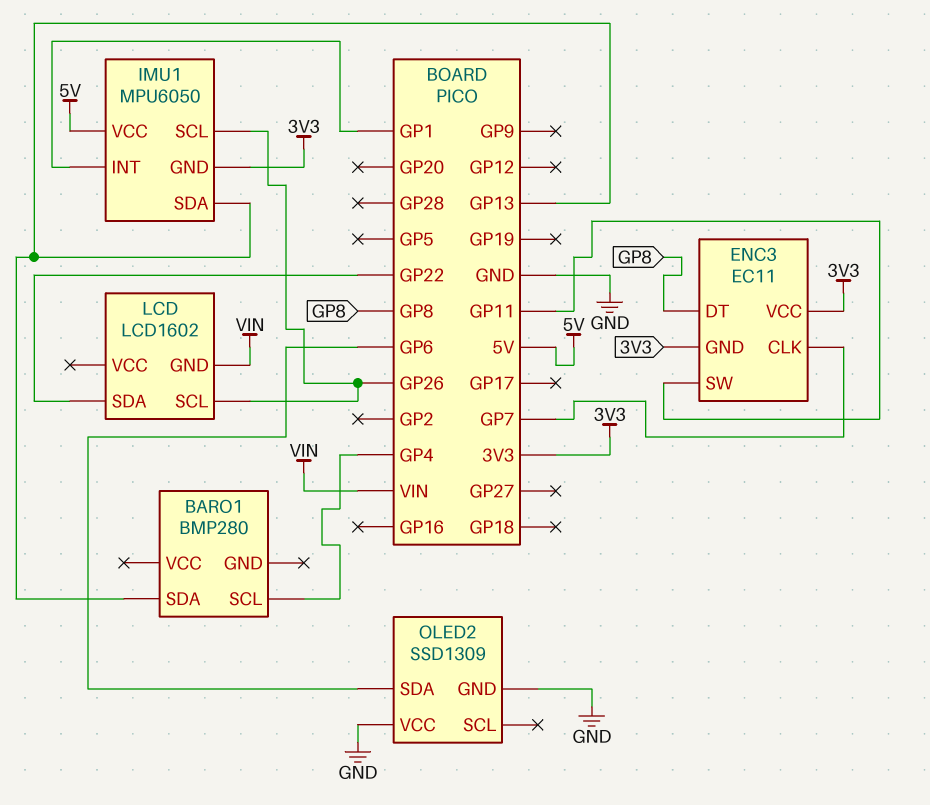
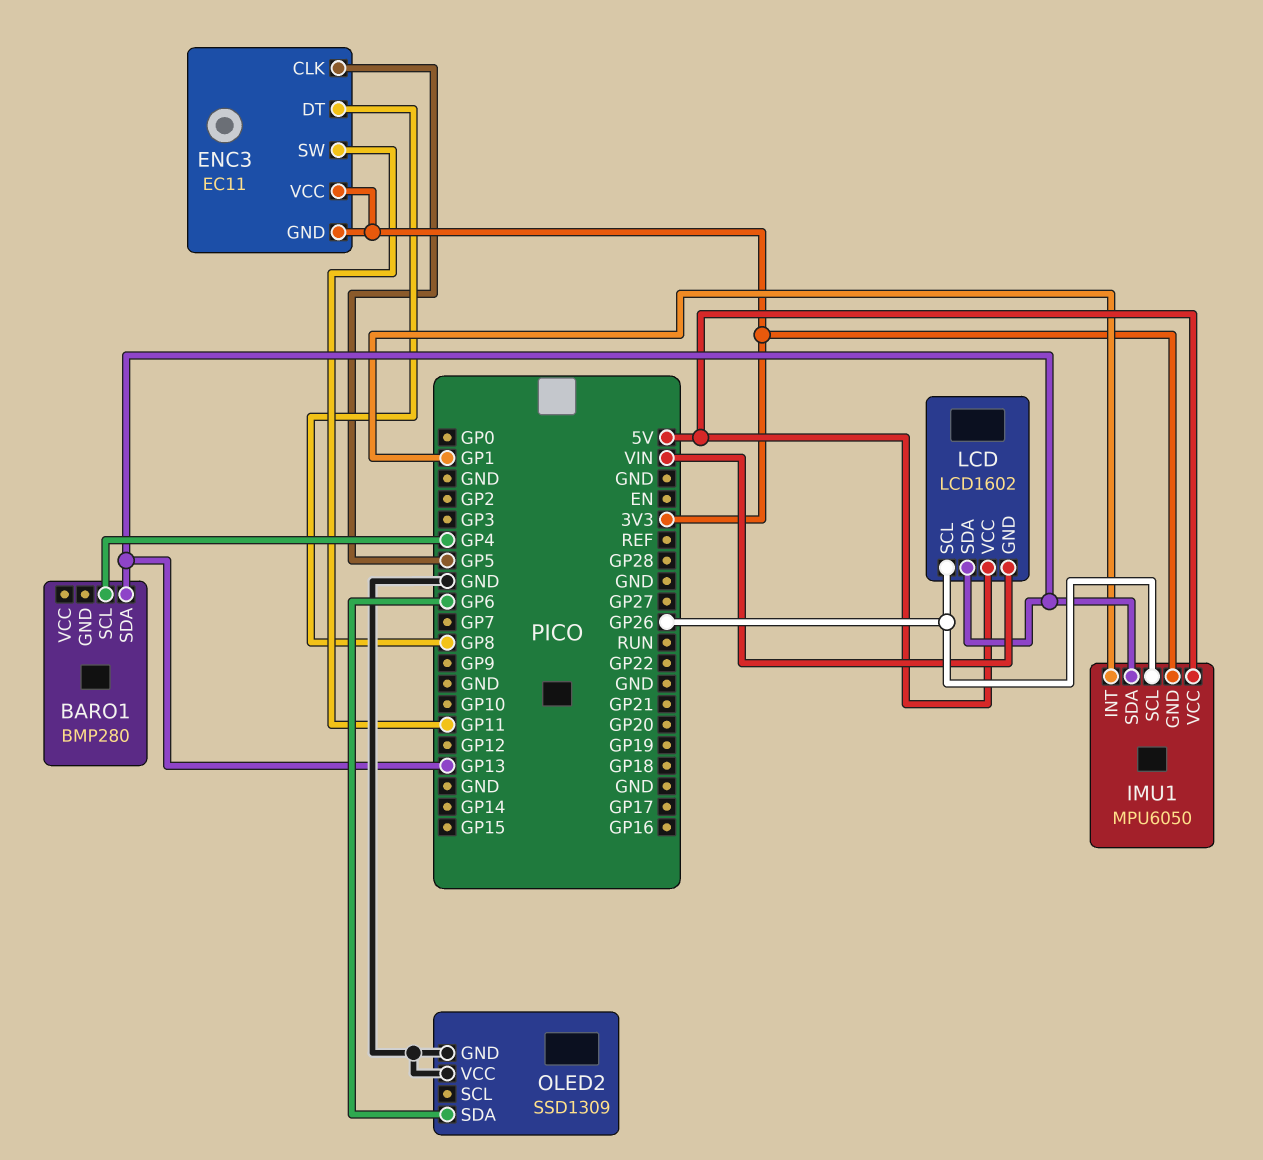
ENC3 pin CLK: GP7 -> GP5
LCD pin SDA: GP22 -> GP13
LCD pin VCC: none -> 5V

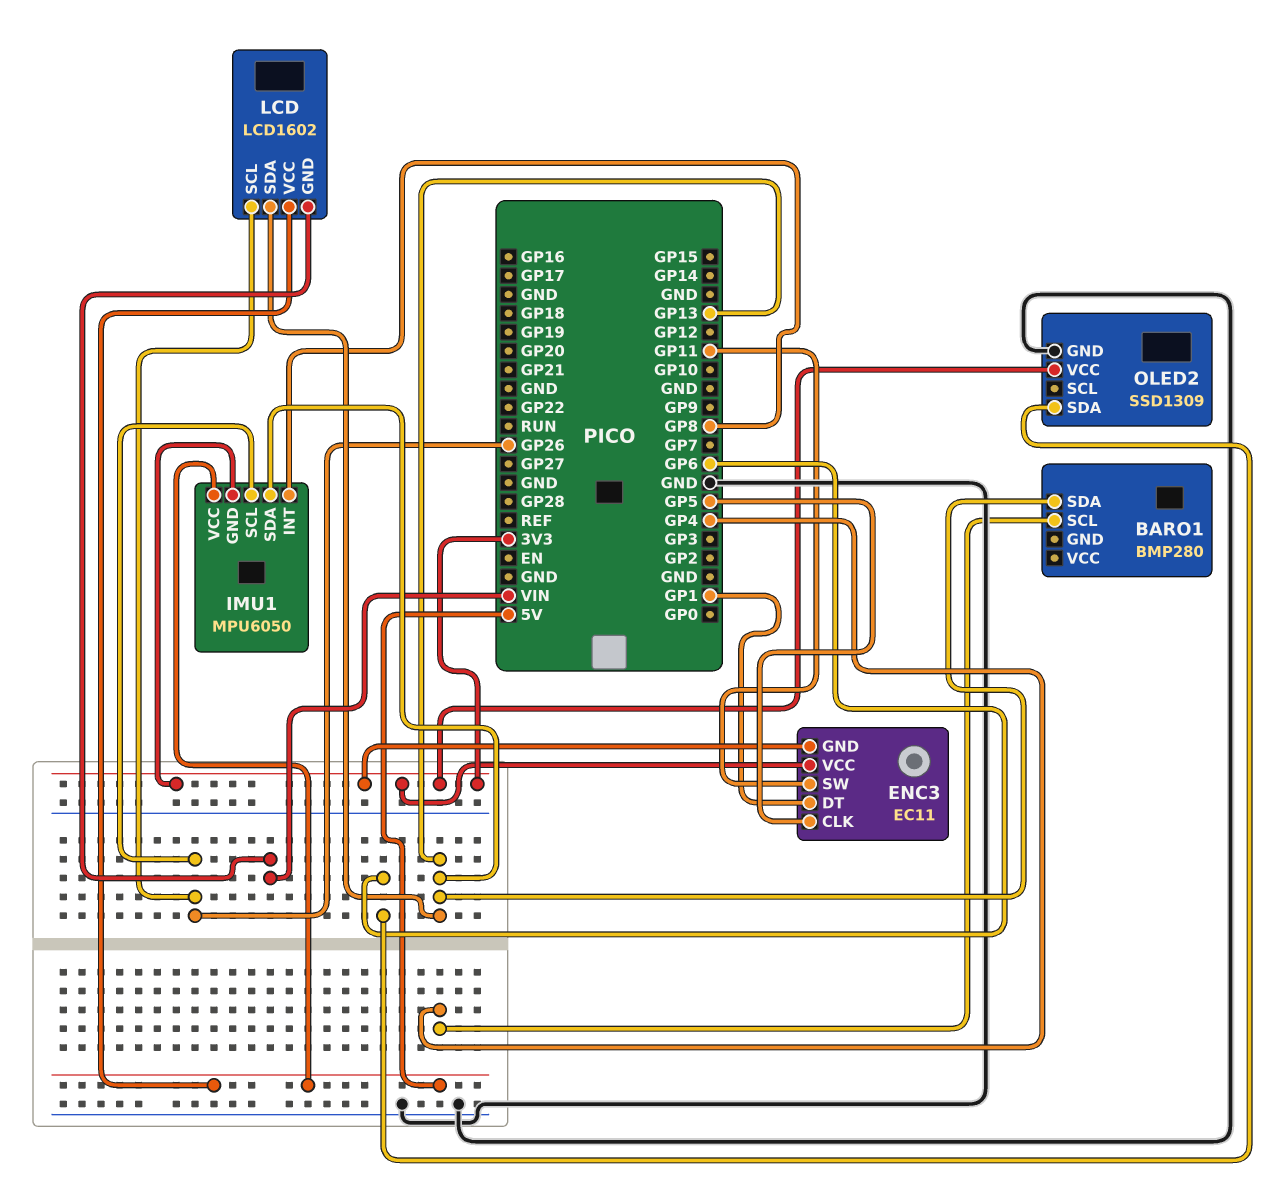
ENC3 pin DT: GP8 -> GP1
IMU1 pin INT: GP1 -> GP8
OLED2 pin VCC: GND -> 3V3

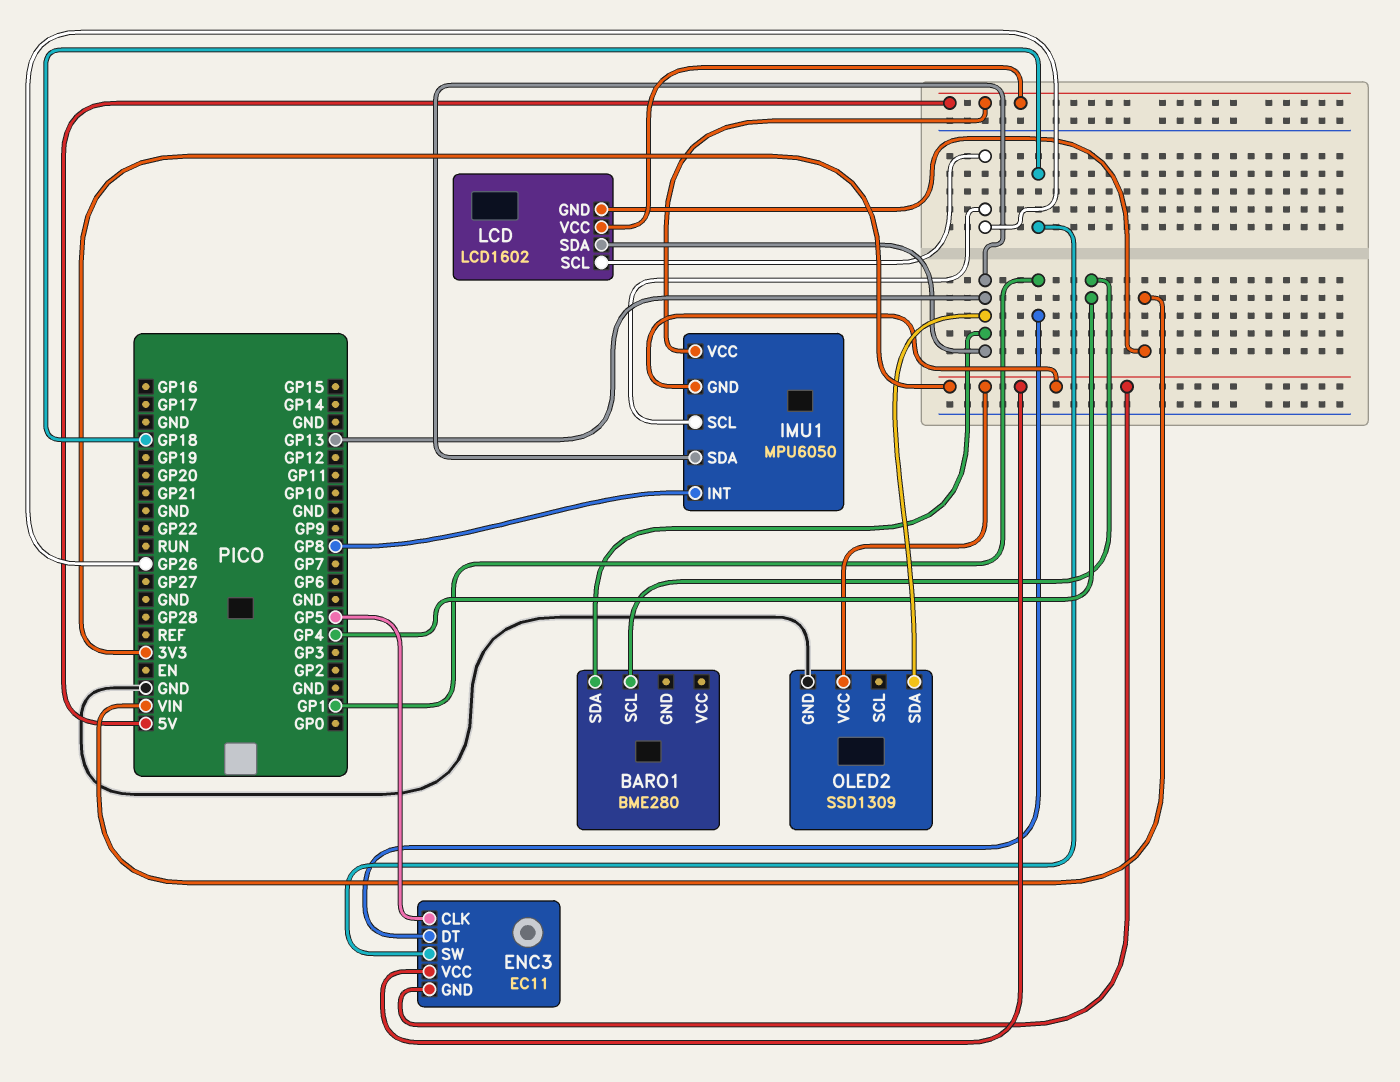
BARO1: BMP280 -> BME280
ENC3 pin SW: GP11 -> GP18
OLED2 pin SDA: GP6 -> GP13

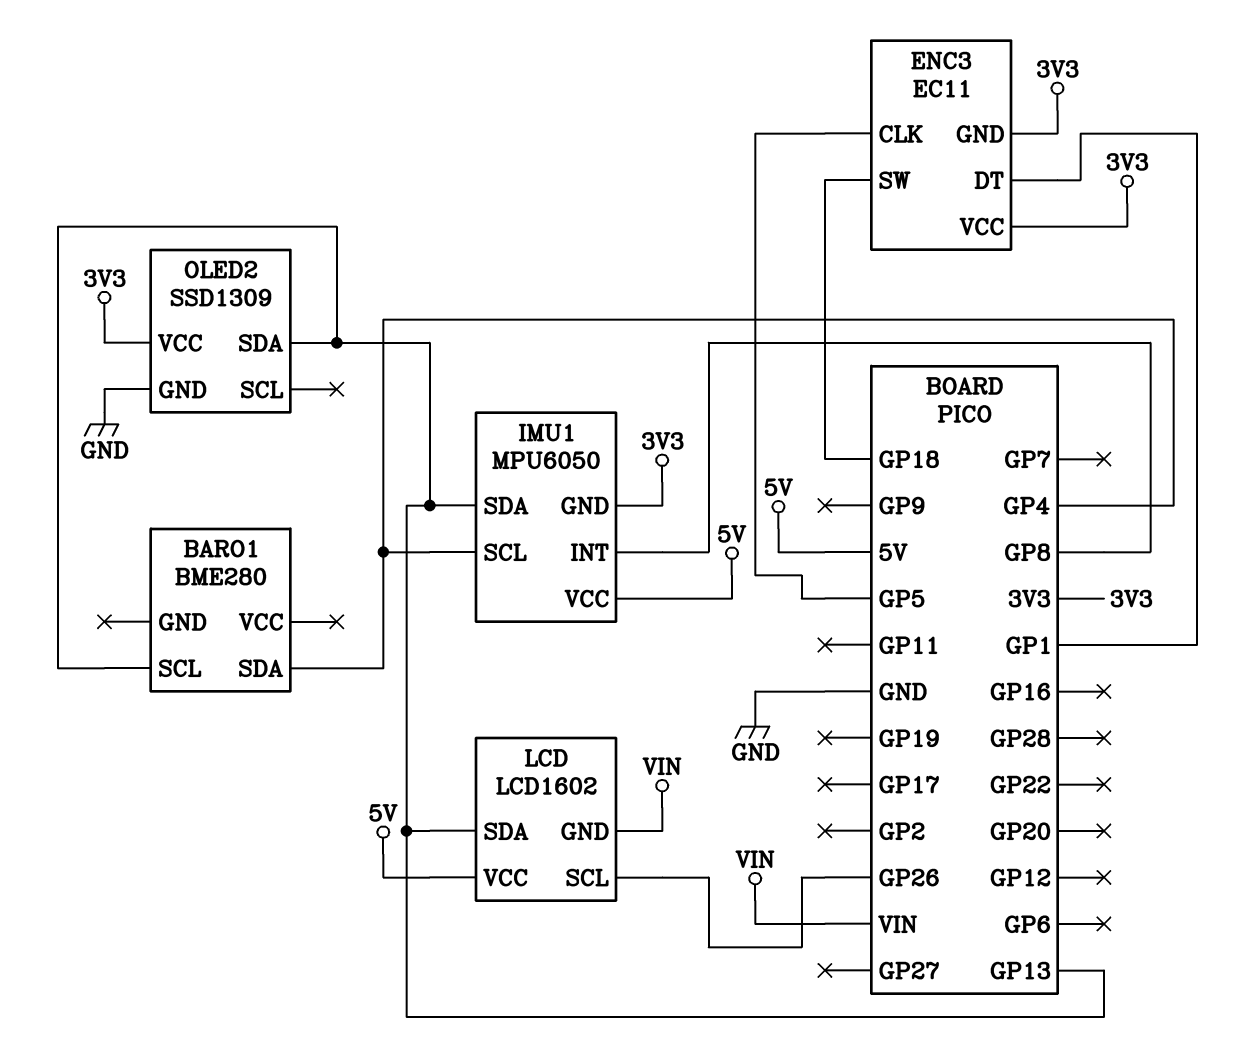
BARO1 pin SCL: GP4 -> GP13
BARO1 pin SDA: GP13 -> GP4
IMU1 pin SCL: GP26 -> GP4

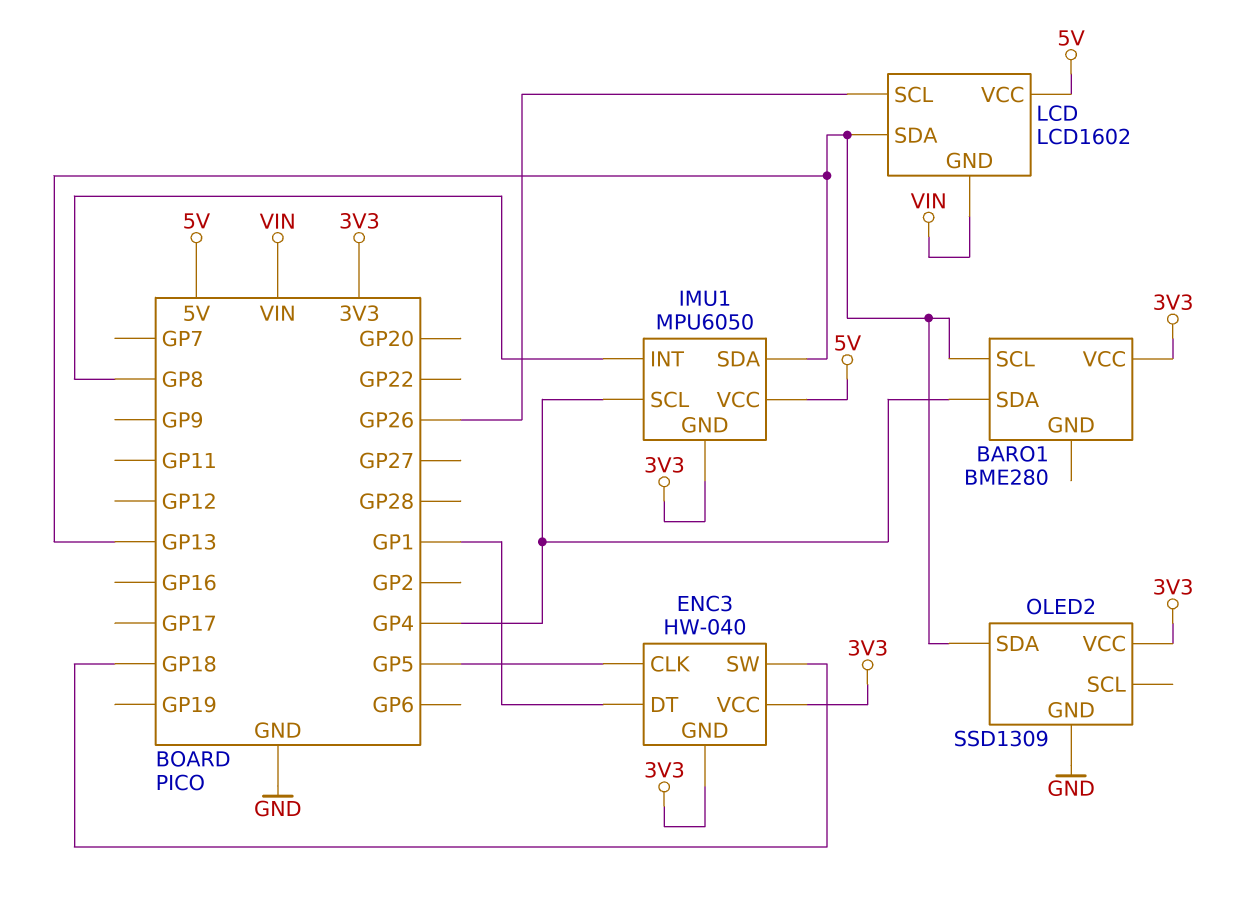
BARO1 pin VCC: none -> 3V3
ENC3: EC11 -> HW-040

